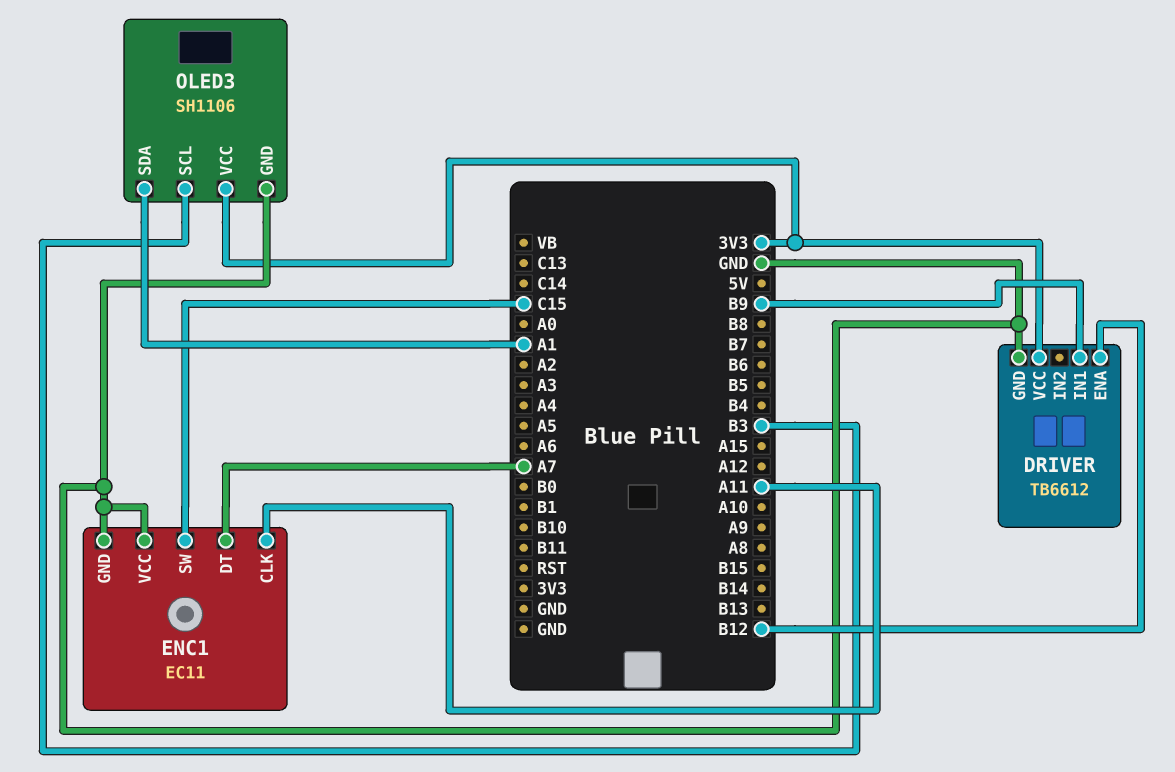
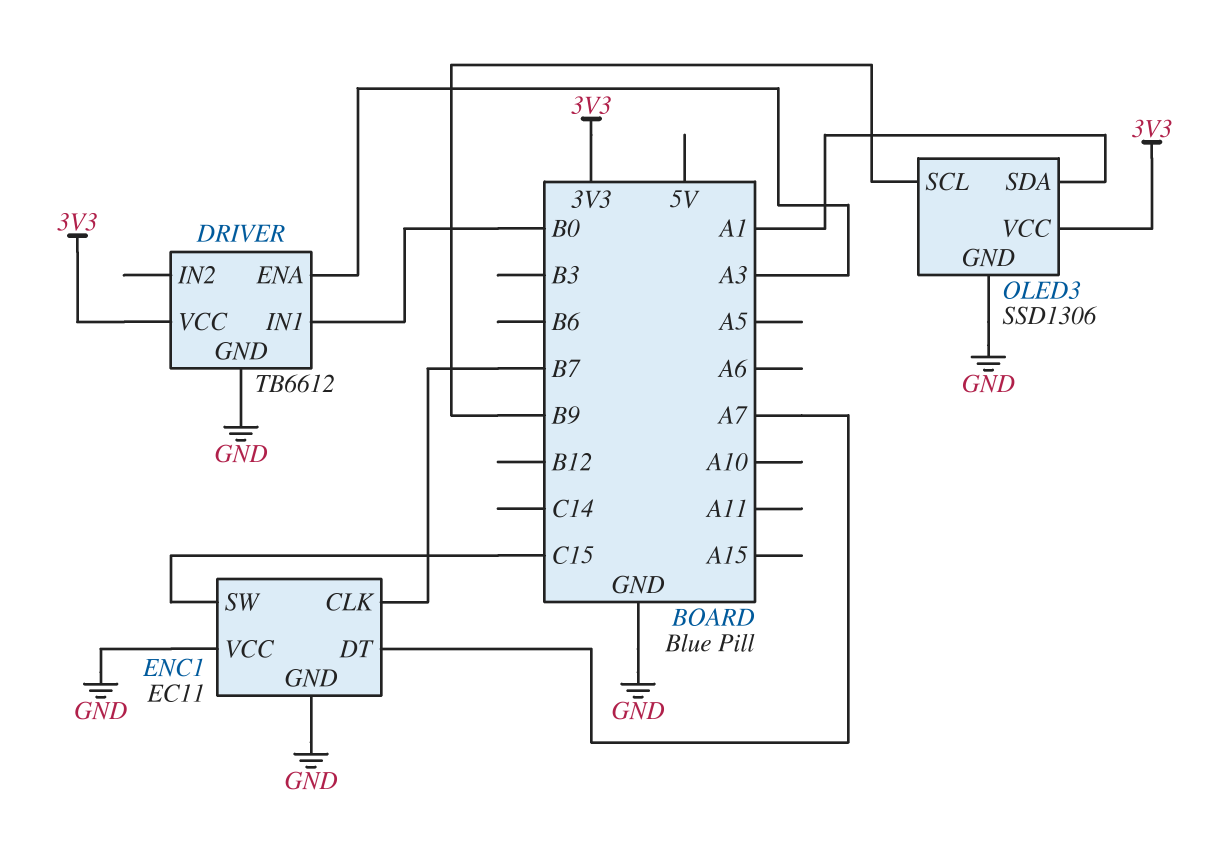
DRIVER pin ENA: B12 -> A3
DRIVER pin IN1: B9 -> B0
ENC1 pin CLK: A11 -> B7
OLED3: SH1106 -> SSD1306
OLED3 pin SCL: B3 -> B9

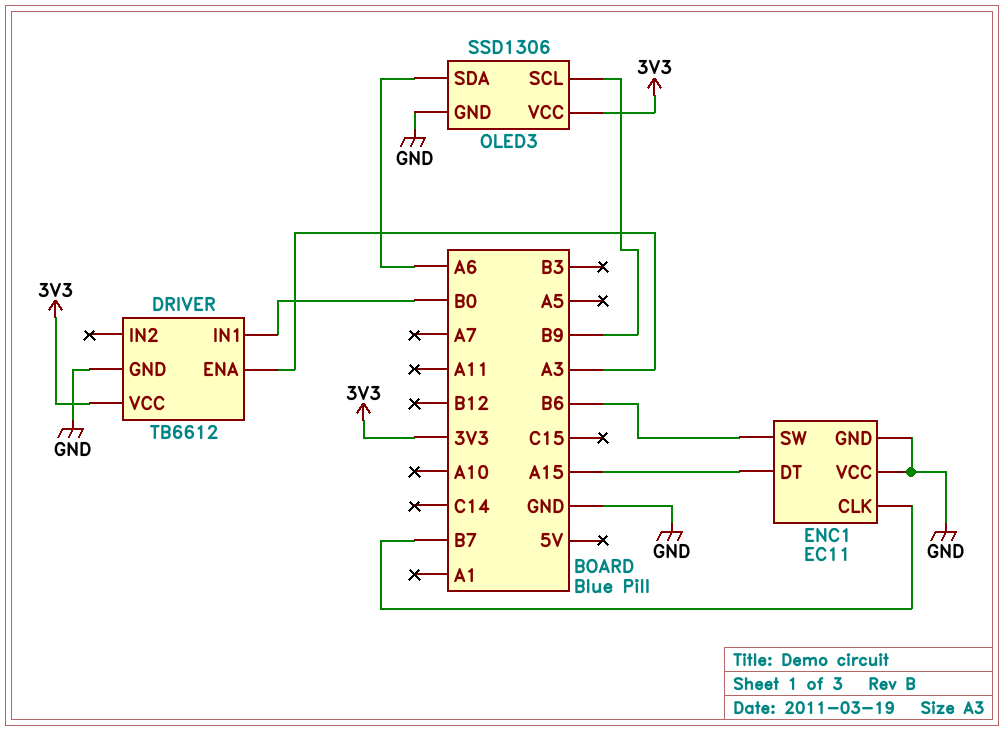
ENC1 pin DT: A7 -> A15
ENC1 pin SW: C15 -> B6
OLED3 pin SDA: A1 -> A6

